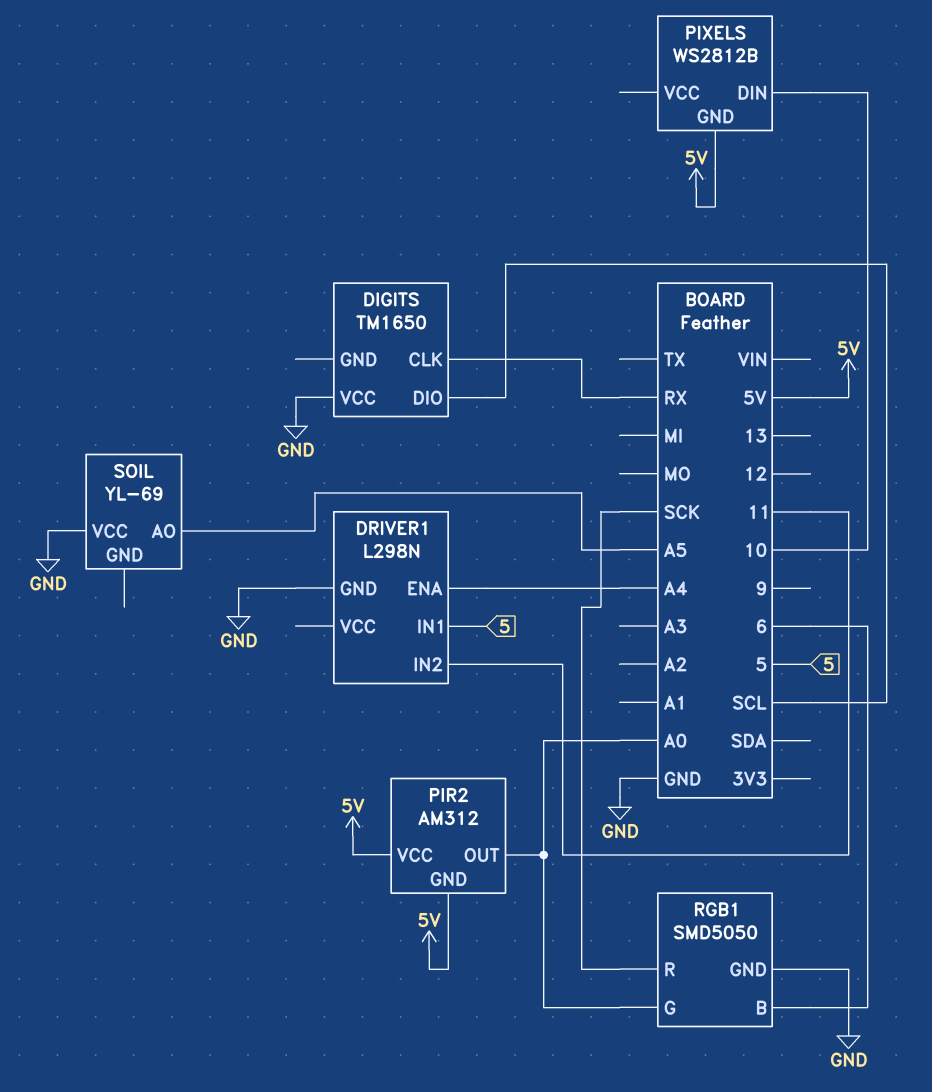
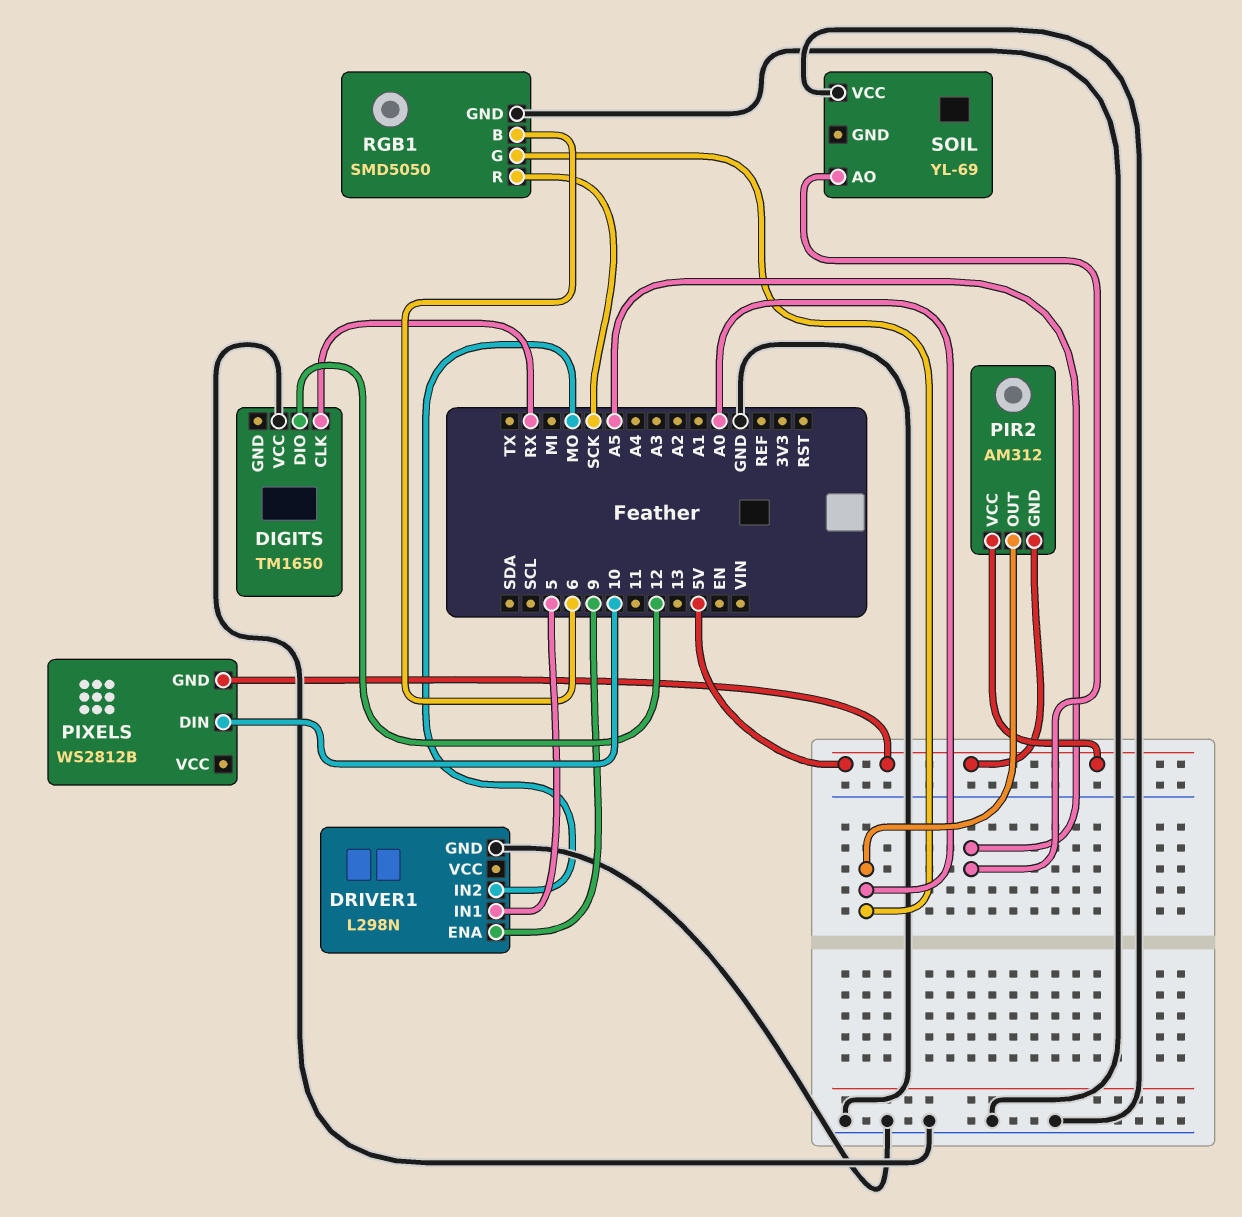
DIGITS pin DIO: SCL -> 12
DRIVER1 pin ENA: A4 -> 9
DRIVER1 pin IN2: 11 -> MO

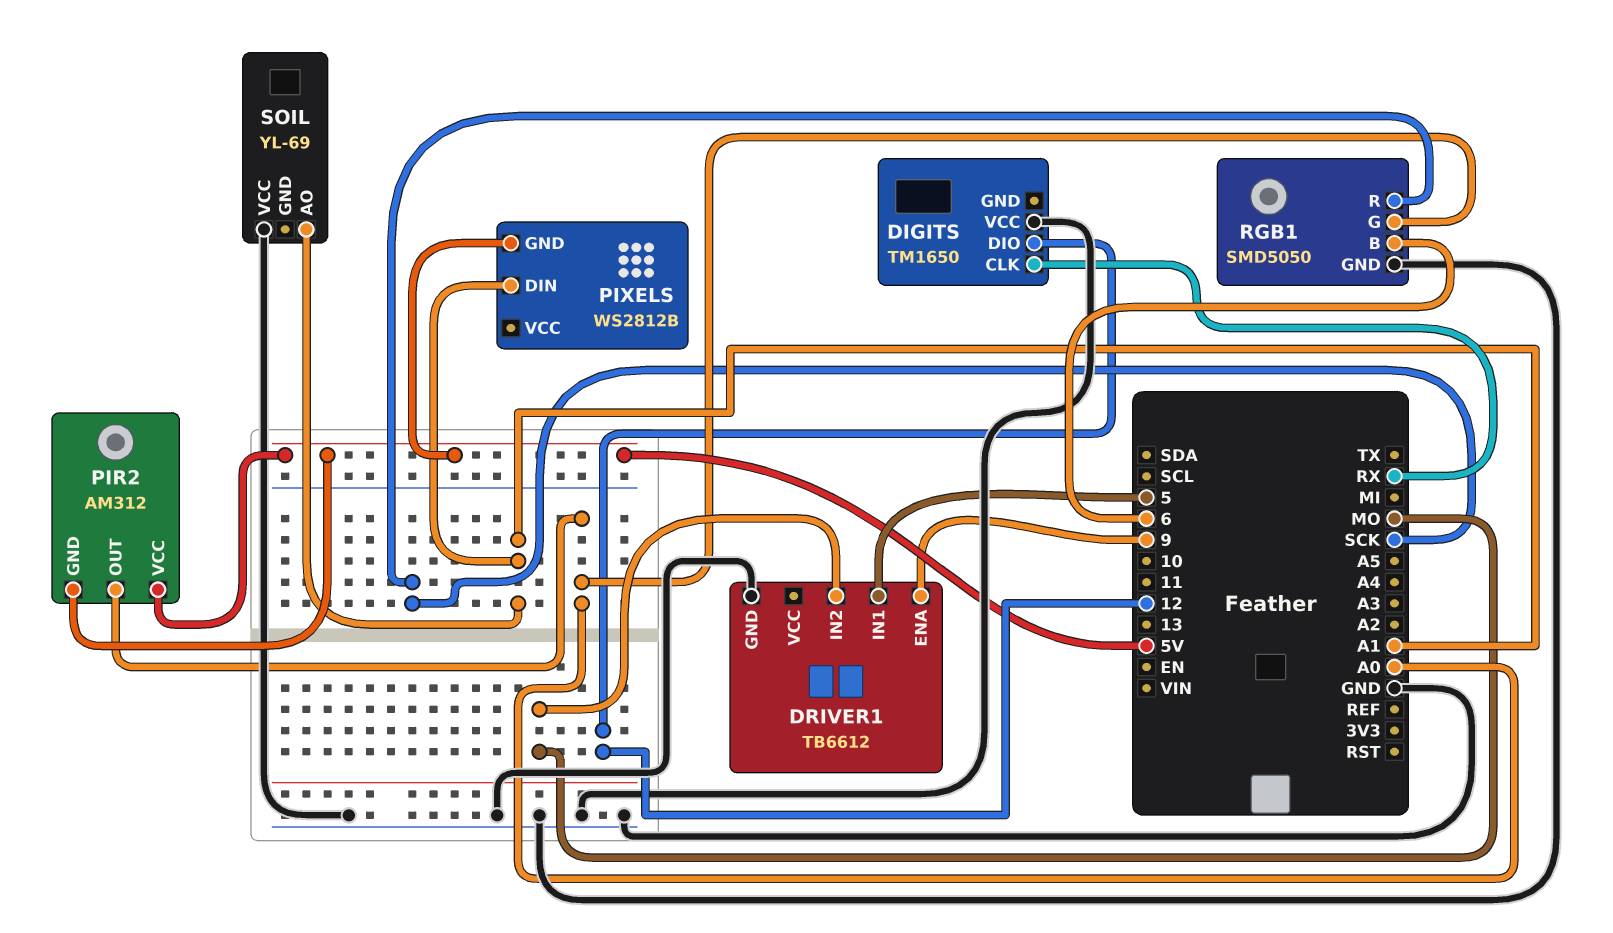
DRIVER1: L298N -> TB6612
PIXELS pin DIN: 10 -> A1
SOIL pin AO: A5 -> A1

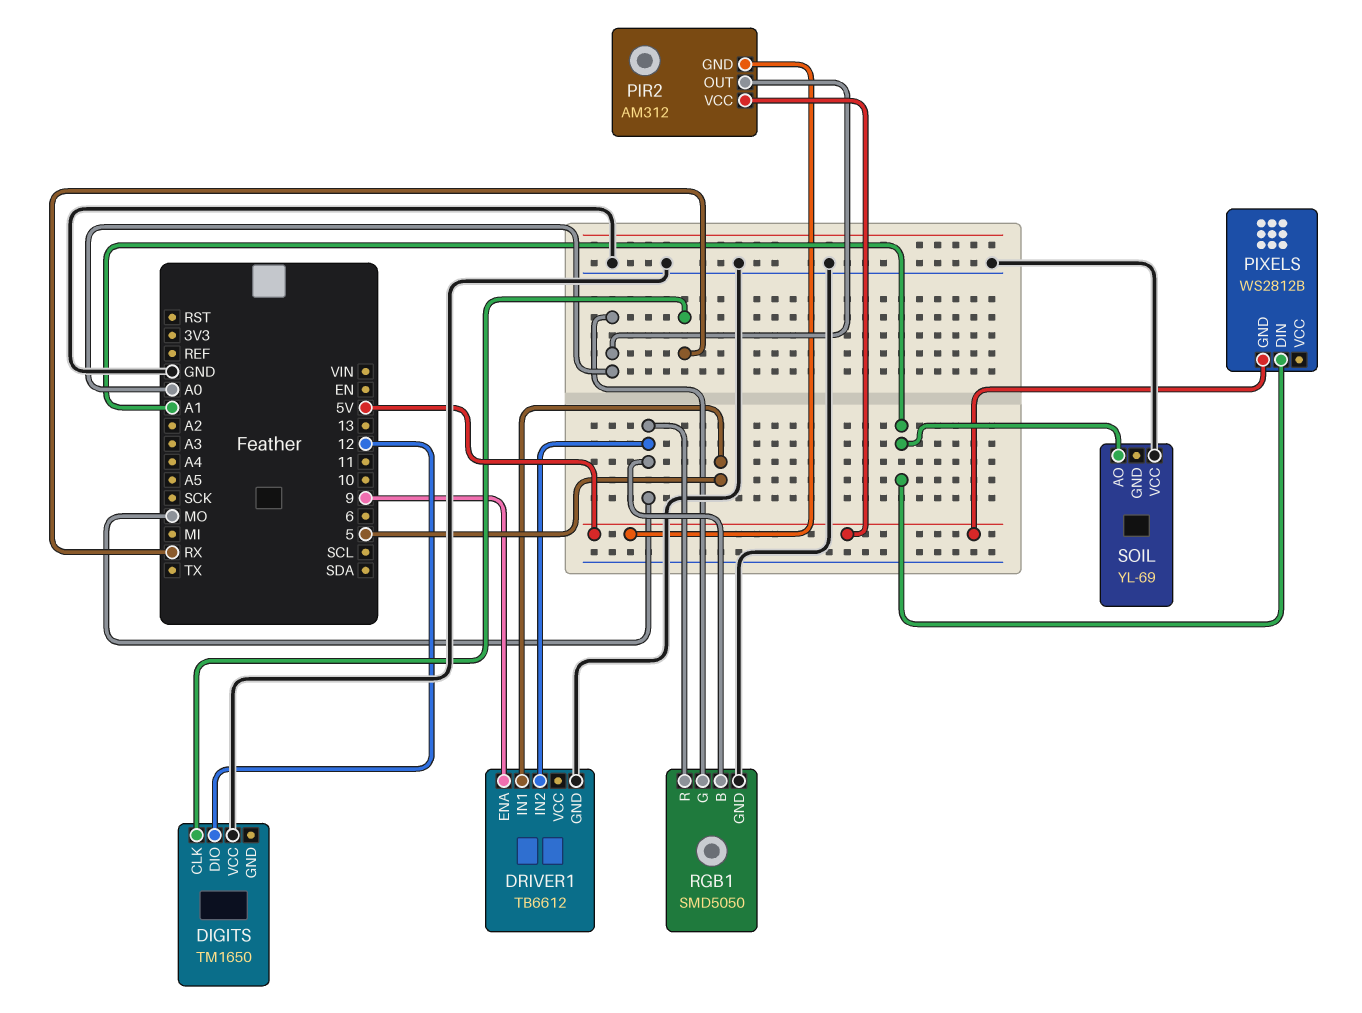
RGB1 pin B: 6 -> MO
RGB1 pin R: SCK -> MO

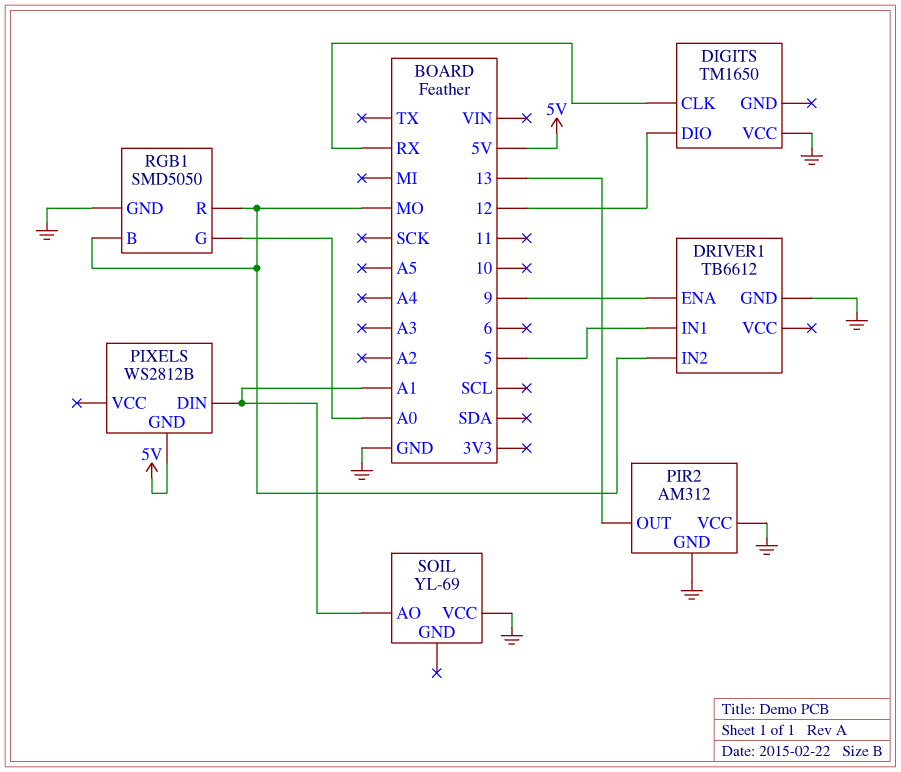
PIR2 pin GND: 5V -> GND
PIR2 pin OUT: A0 -> 13
PIR2 pin VCC: 5V -> GND

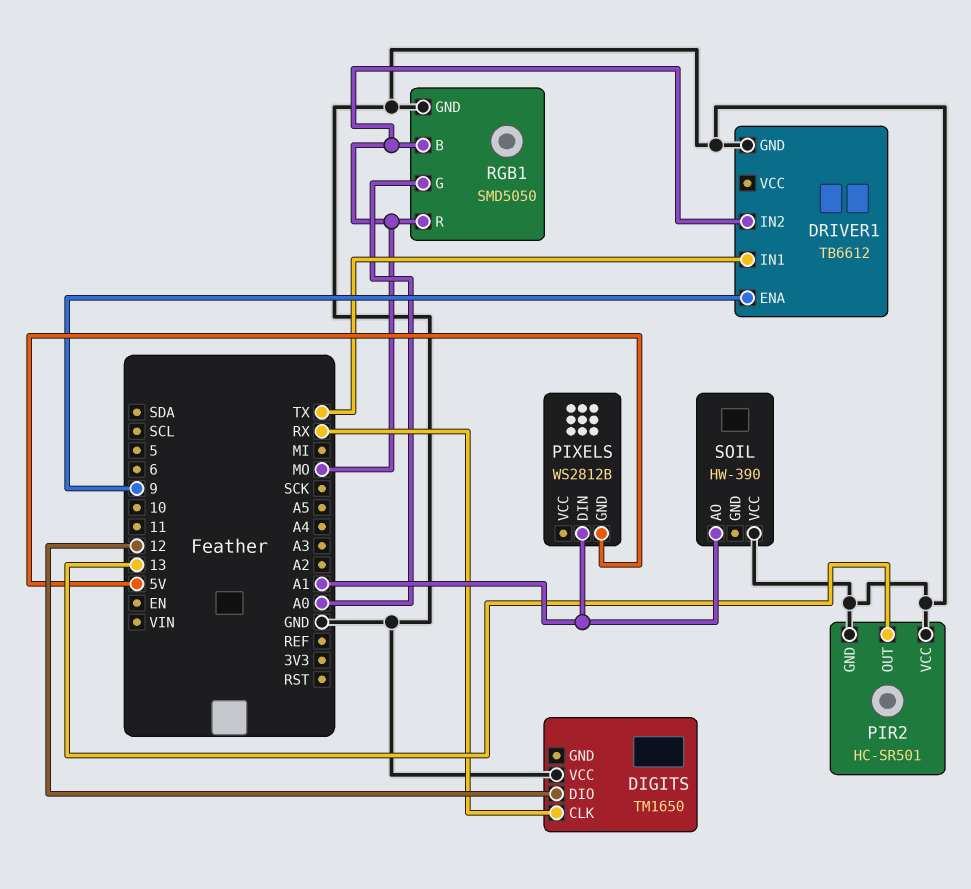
DRIVER1 pin IN1: 5 -> TX
PIR2: AM312 -> HC-SR501
SOIL: YL-69 -> HW-390

